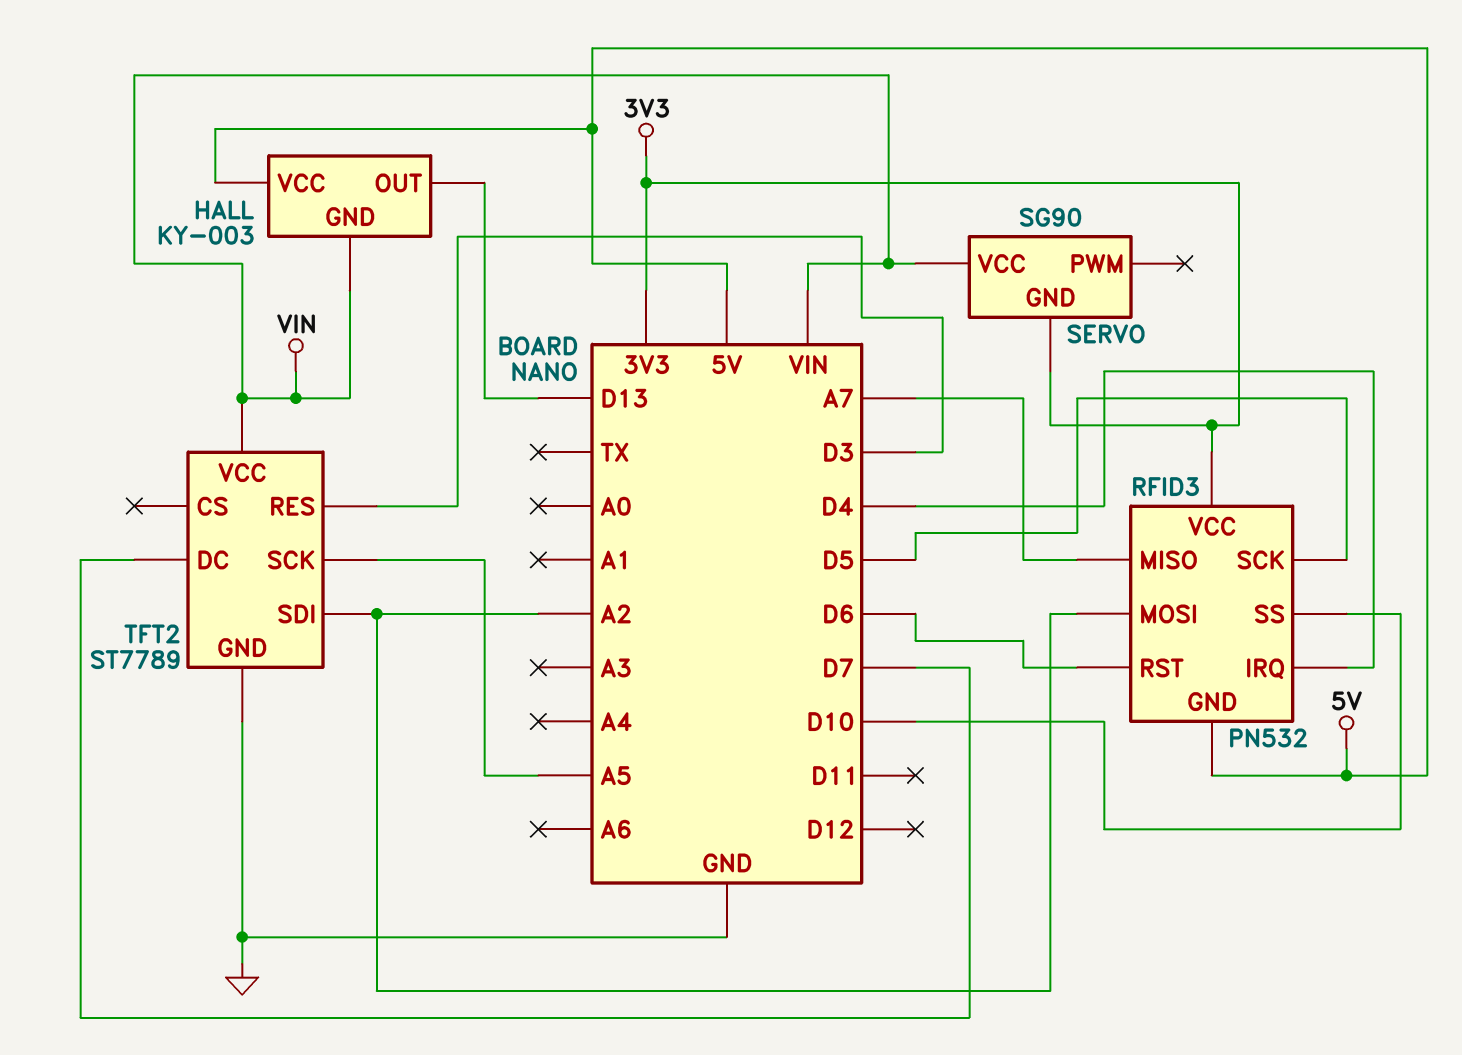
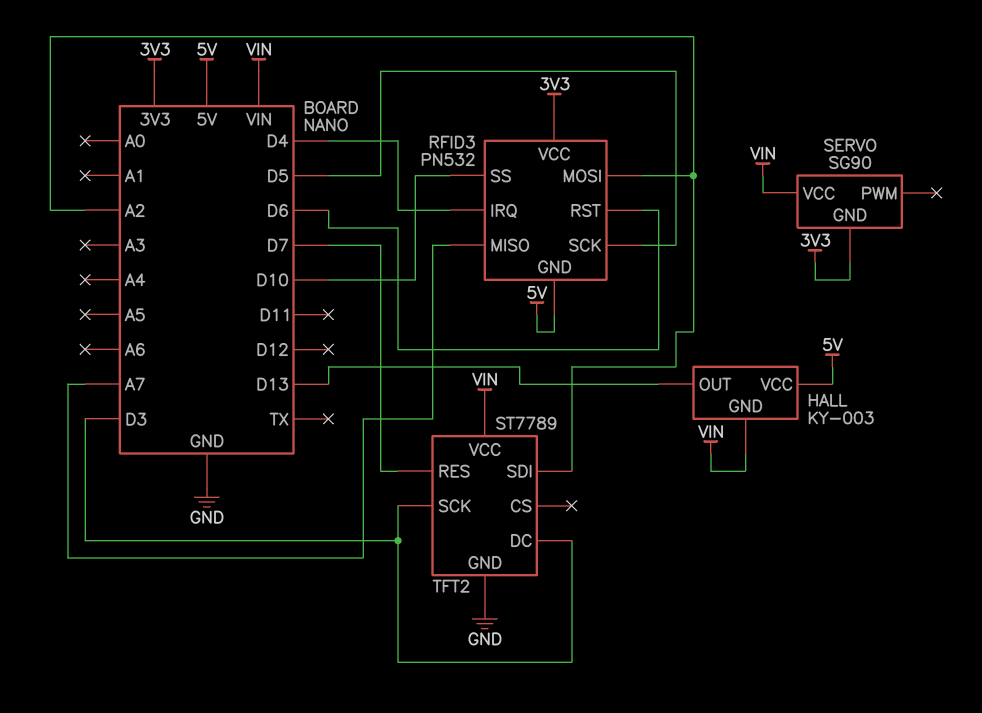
TFT2 pin DC: D7 -> D3
TFT2 pin RES: D3 -> D7
TFT2 pin SCK: A5 -> D3

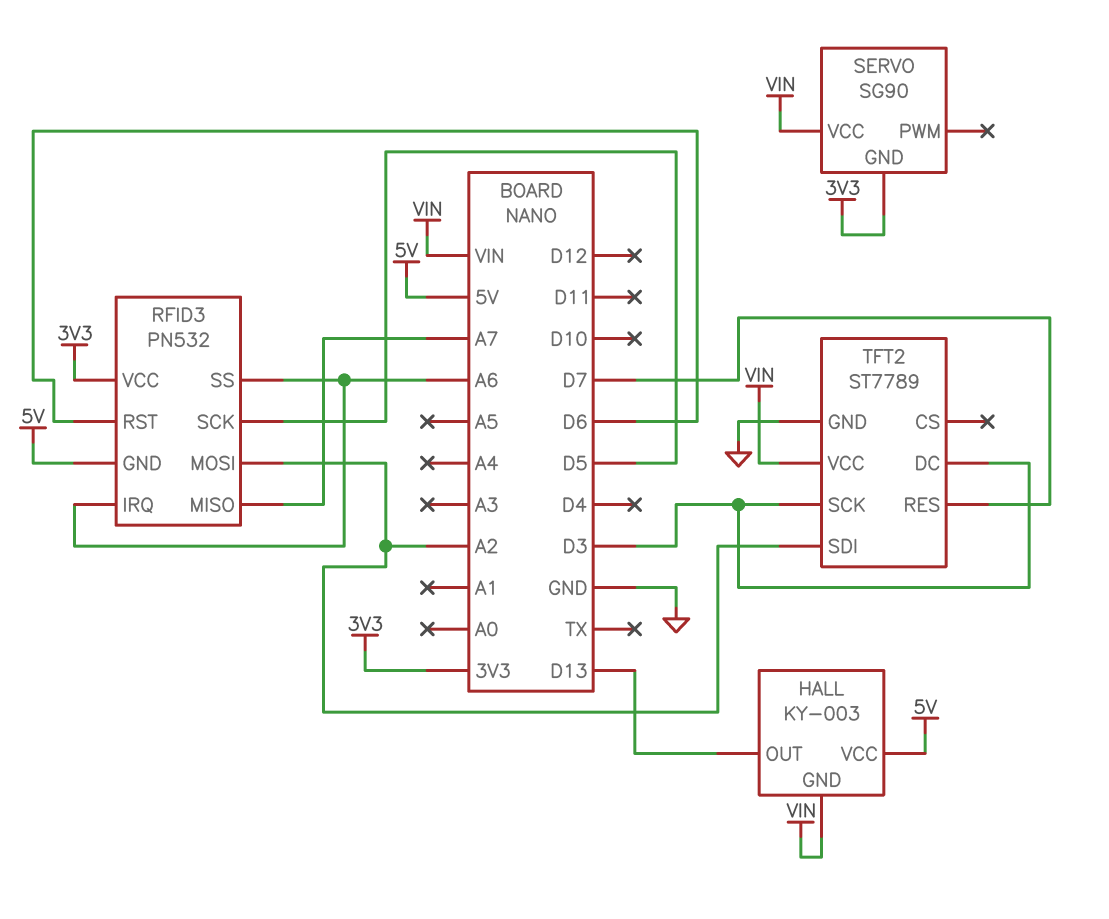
RFID3 pin IRQ: D4 -> A6
RFID3 pin SS: D10 -> A6

